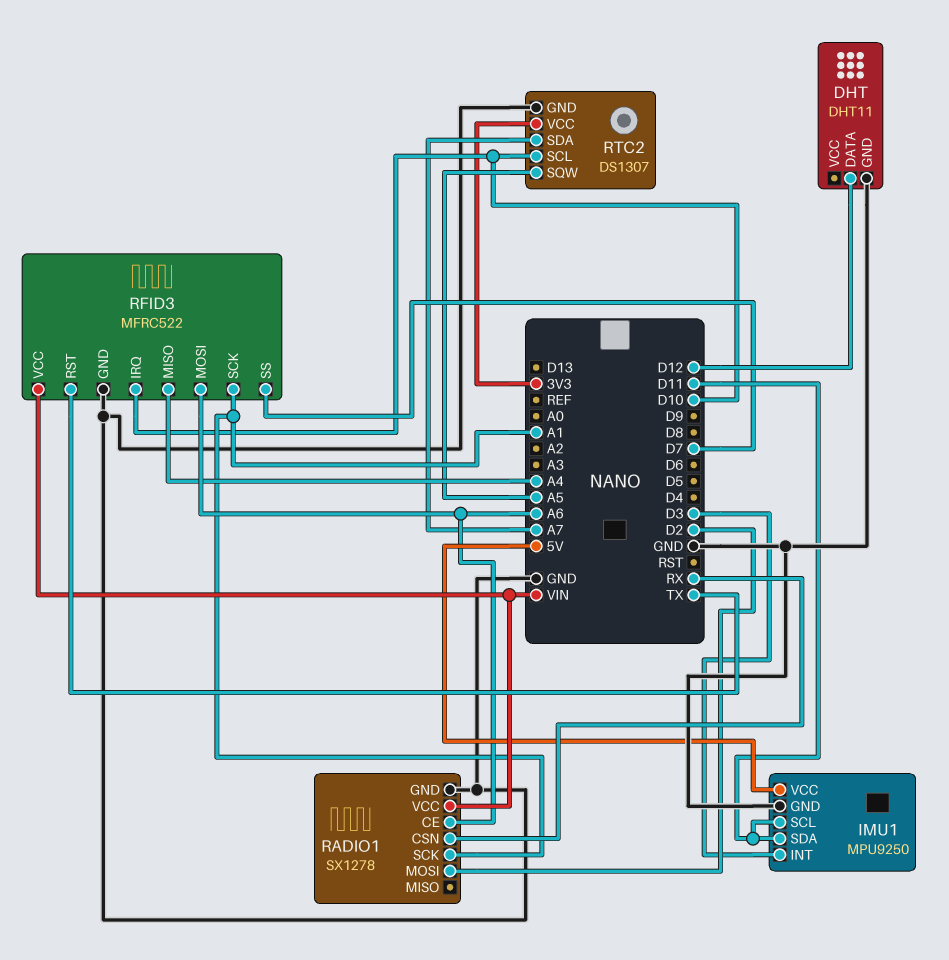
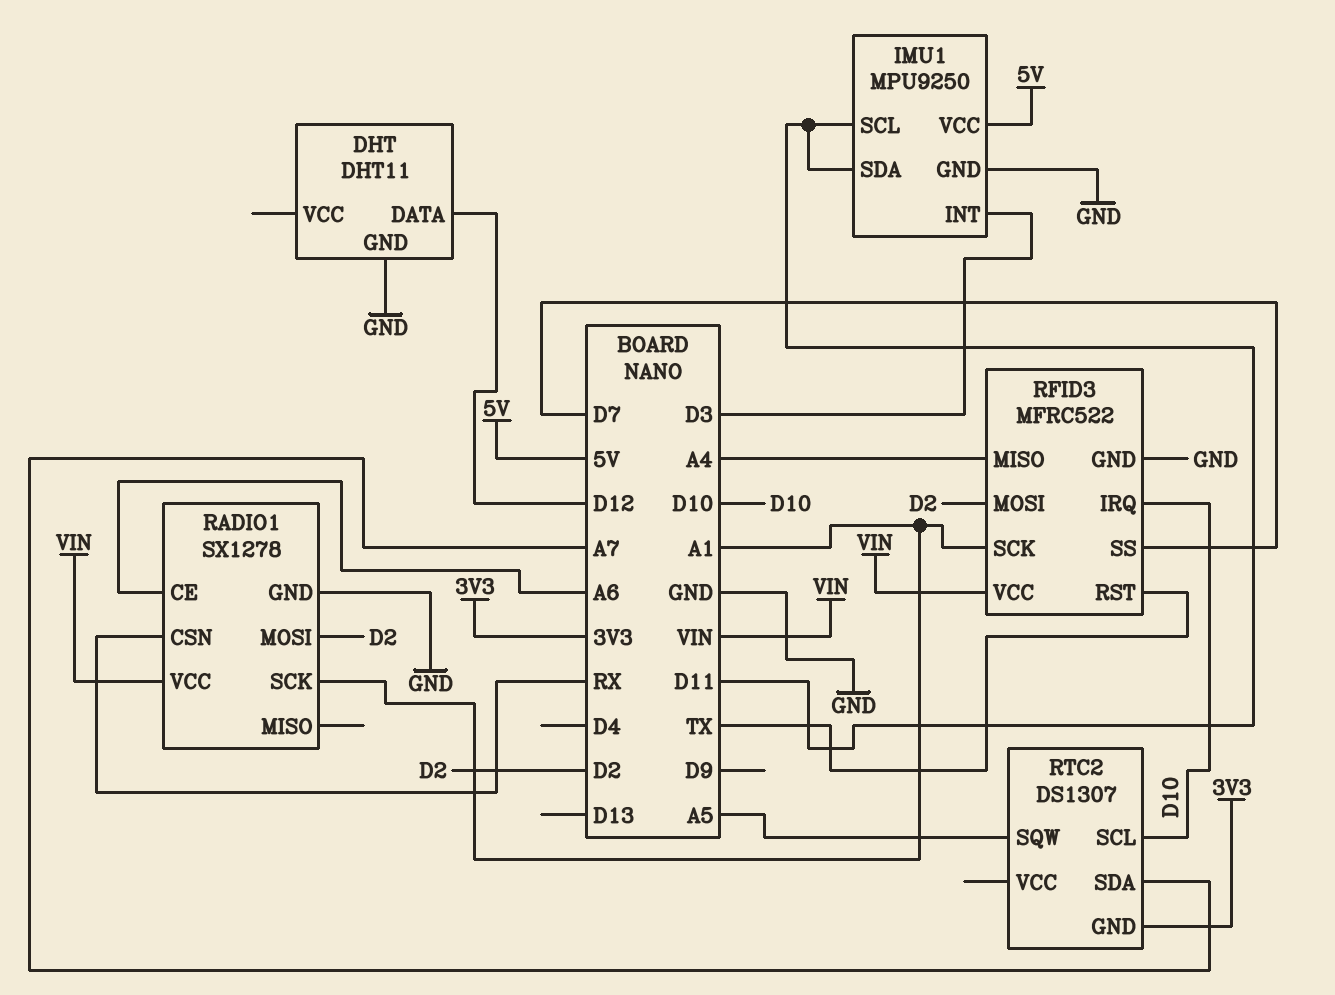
RFID3 pin MOSI: A6 -> D2
RTC2 pin GND: GND -> 3V3
RTC2 pin VCC: 3V3 -> none

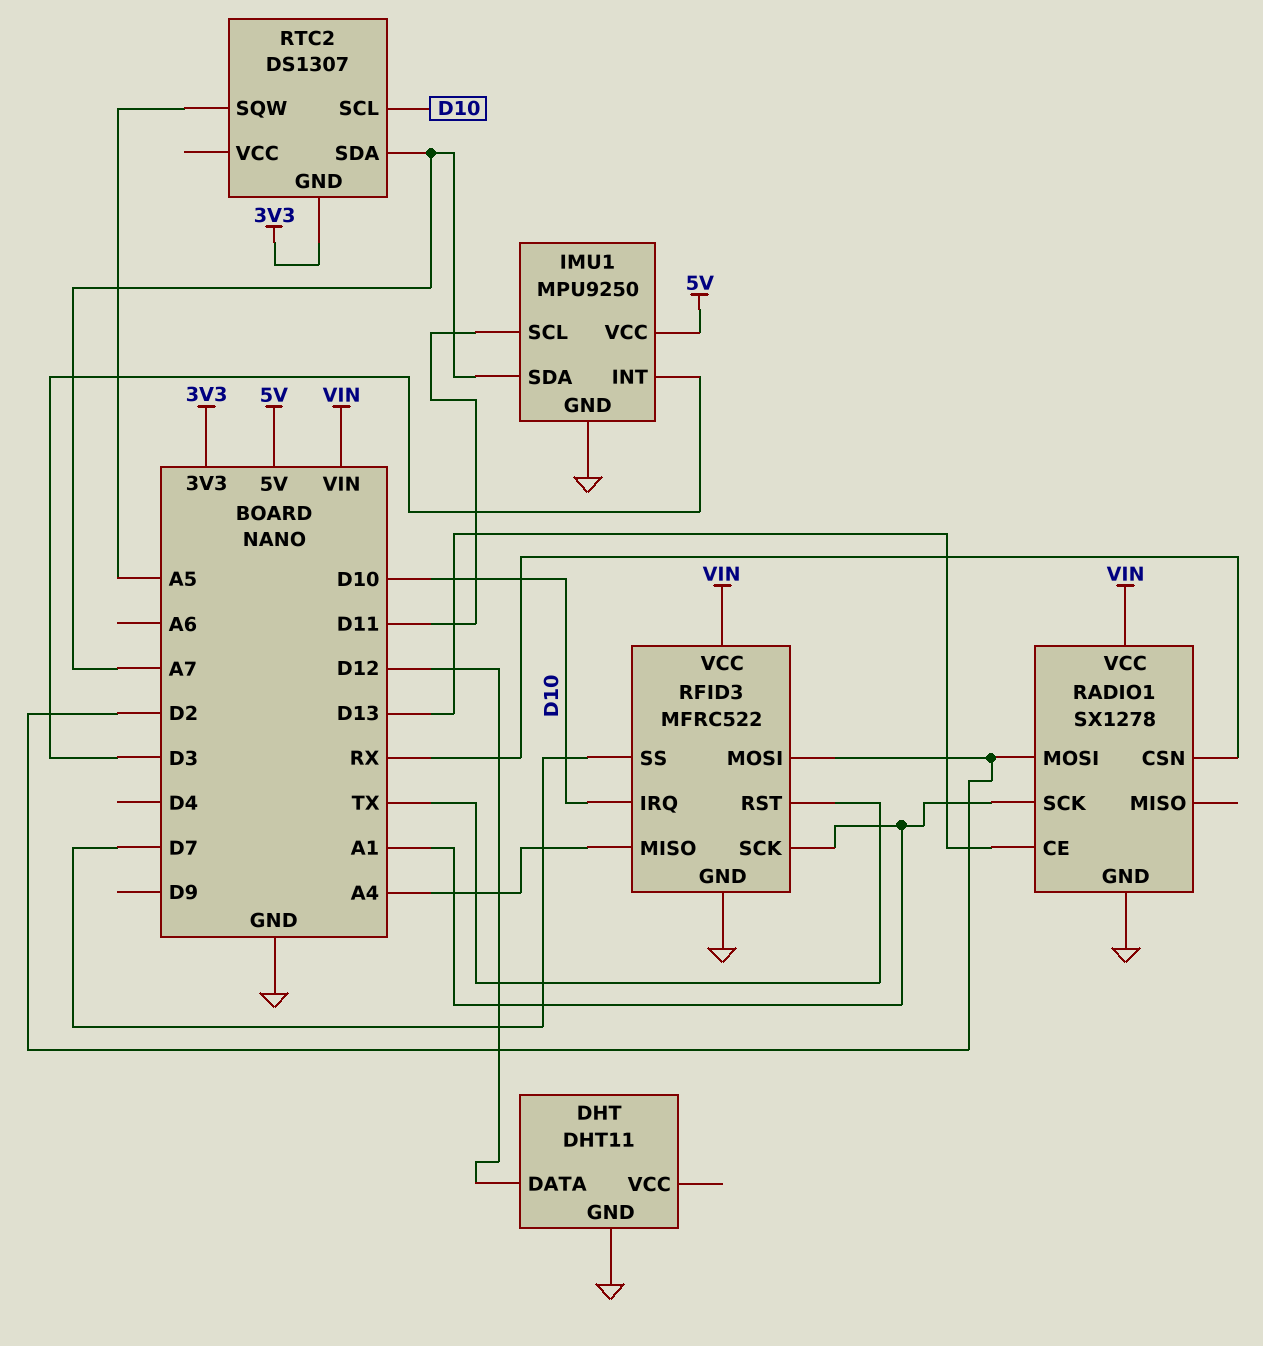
IMU1 pin SDA: D11 -> A7
RADIO1 pin CE: A6 -> D13

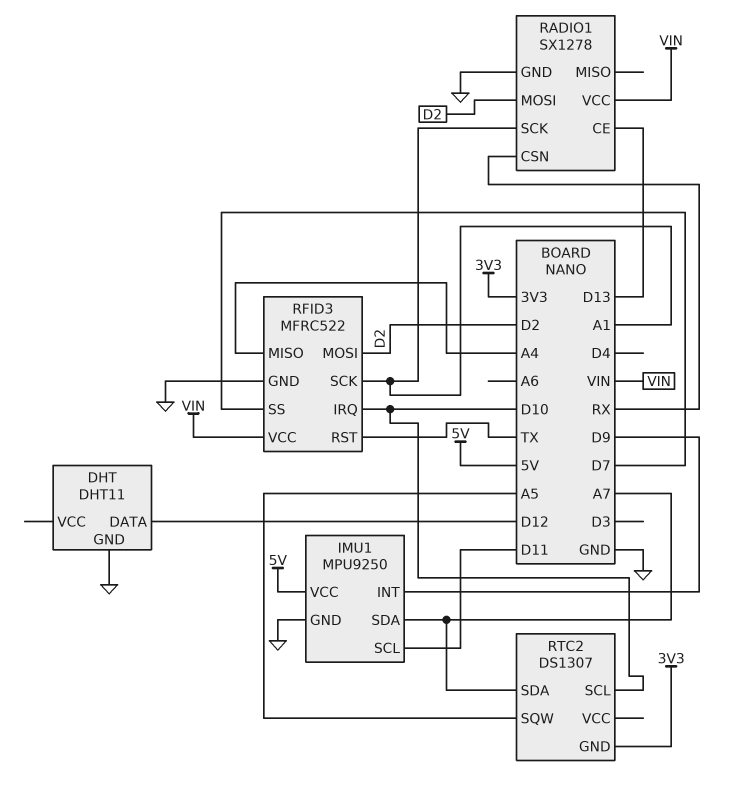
IMU1 pin INT: D3 -> D9

